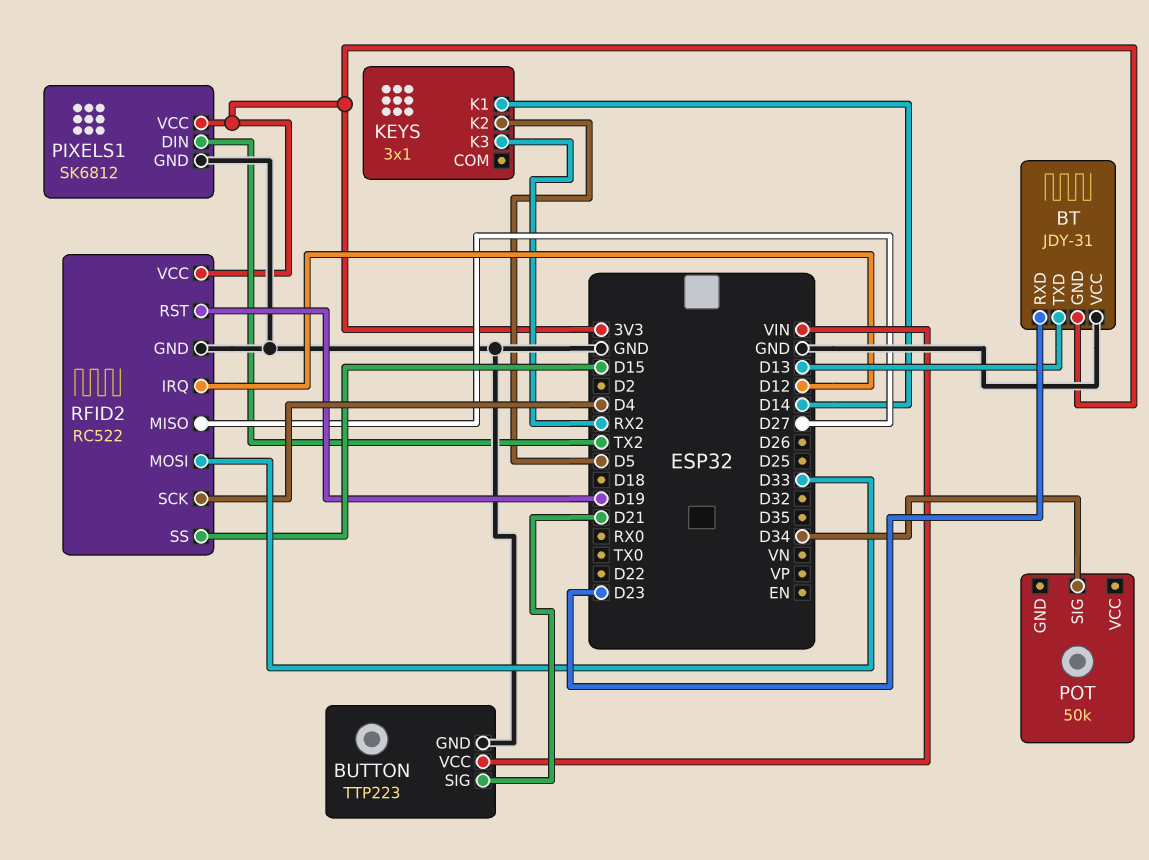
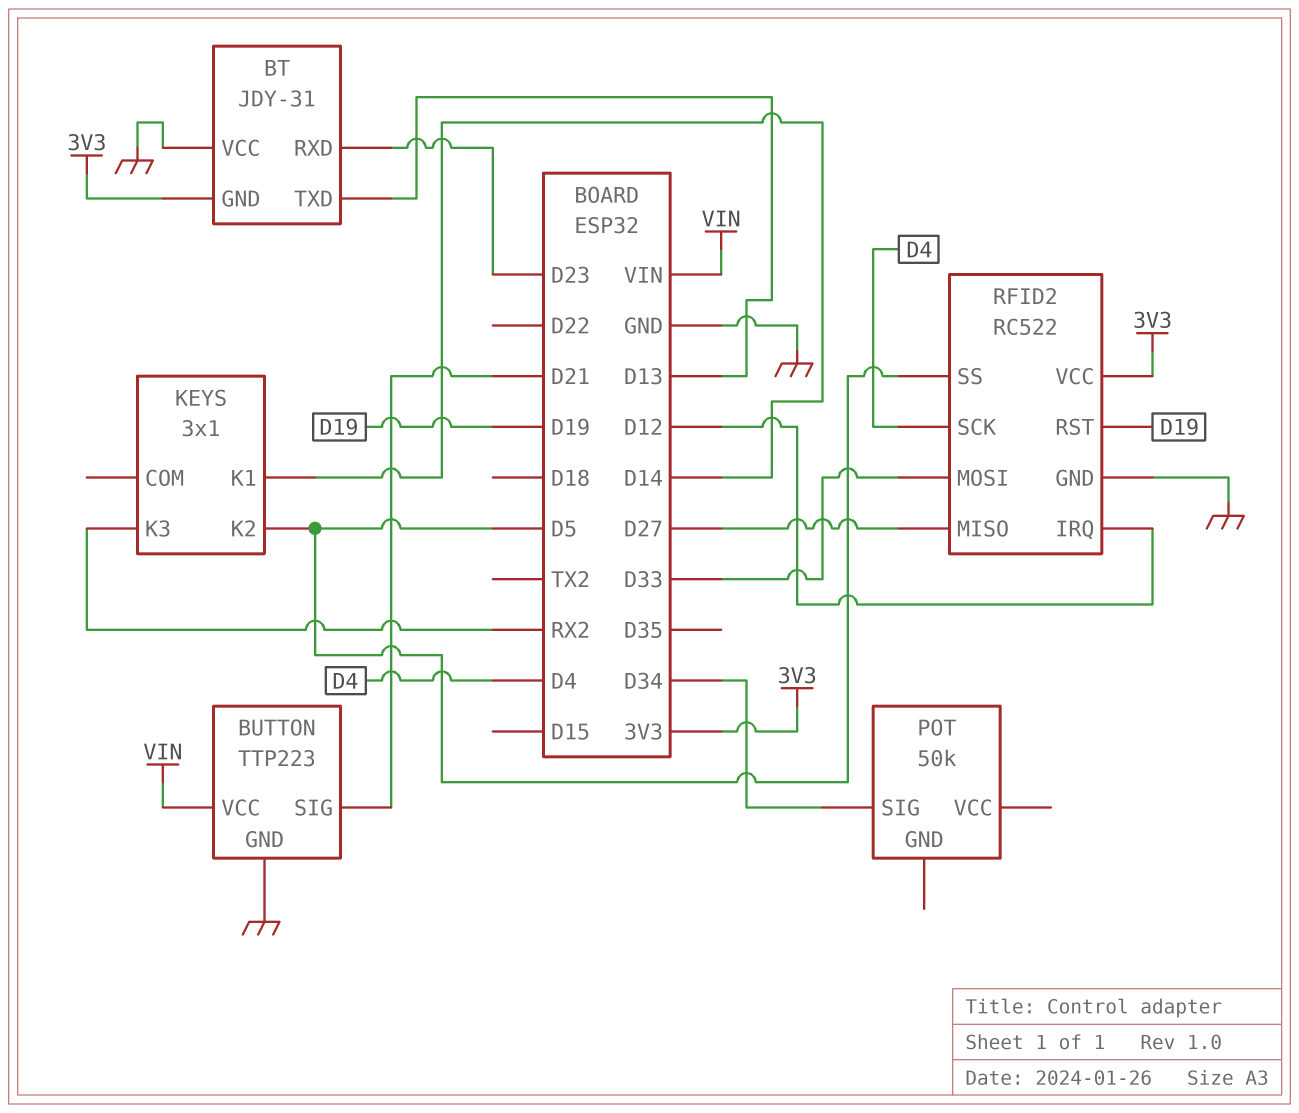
PIXELS1: SK6812 -> none
PIXELS1 pin DIN: TX2 -> none
PIXELS1 pin GND: GND -> none
PIXELS1 pin VCC: 3V3 -> none
RFID2 pin SS: D15 -> D5

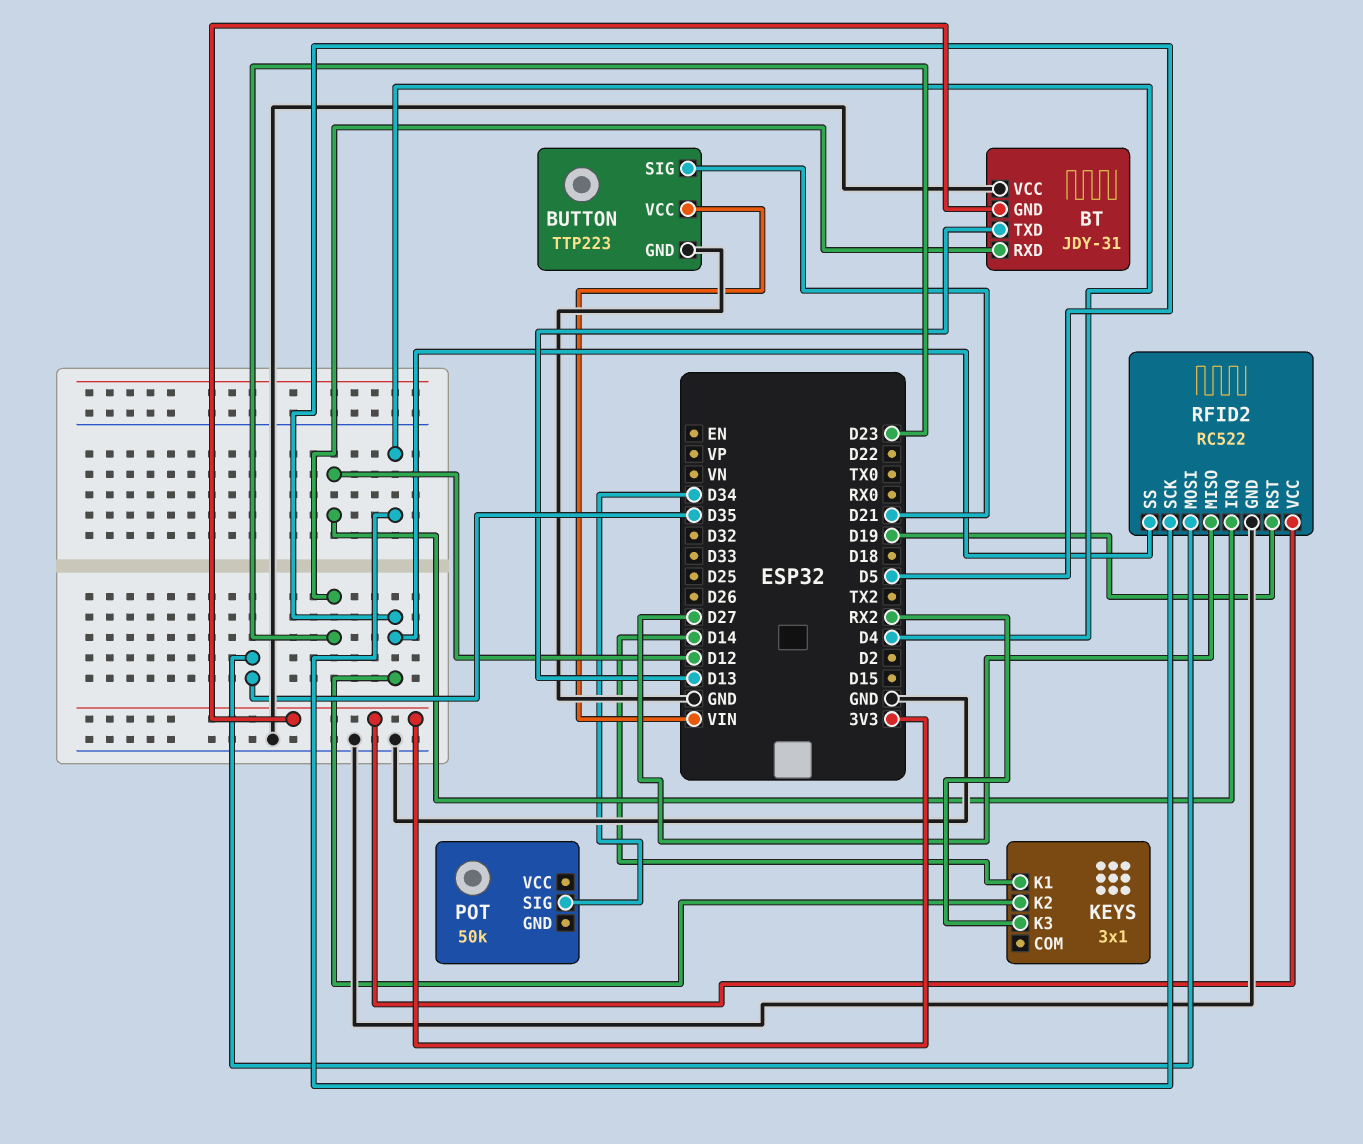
RFID2 pin MOSI: D33 -> D35

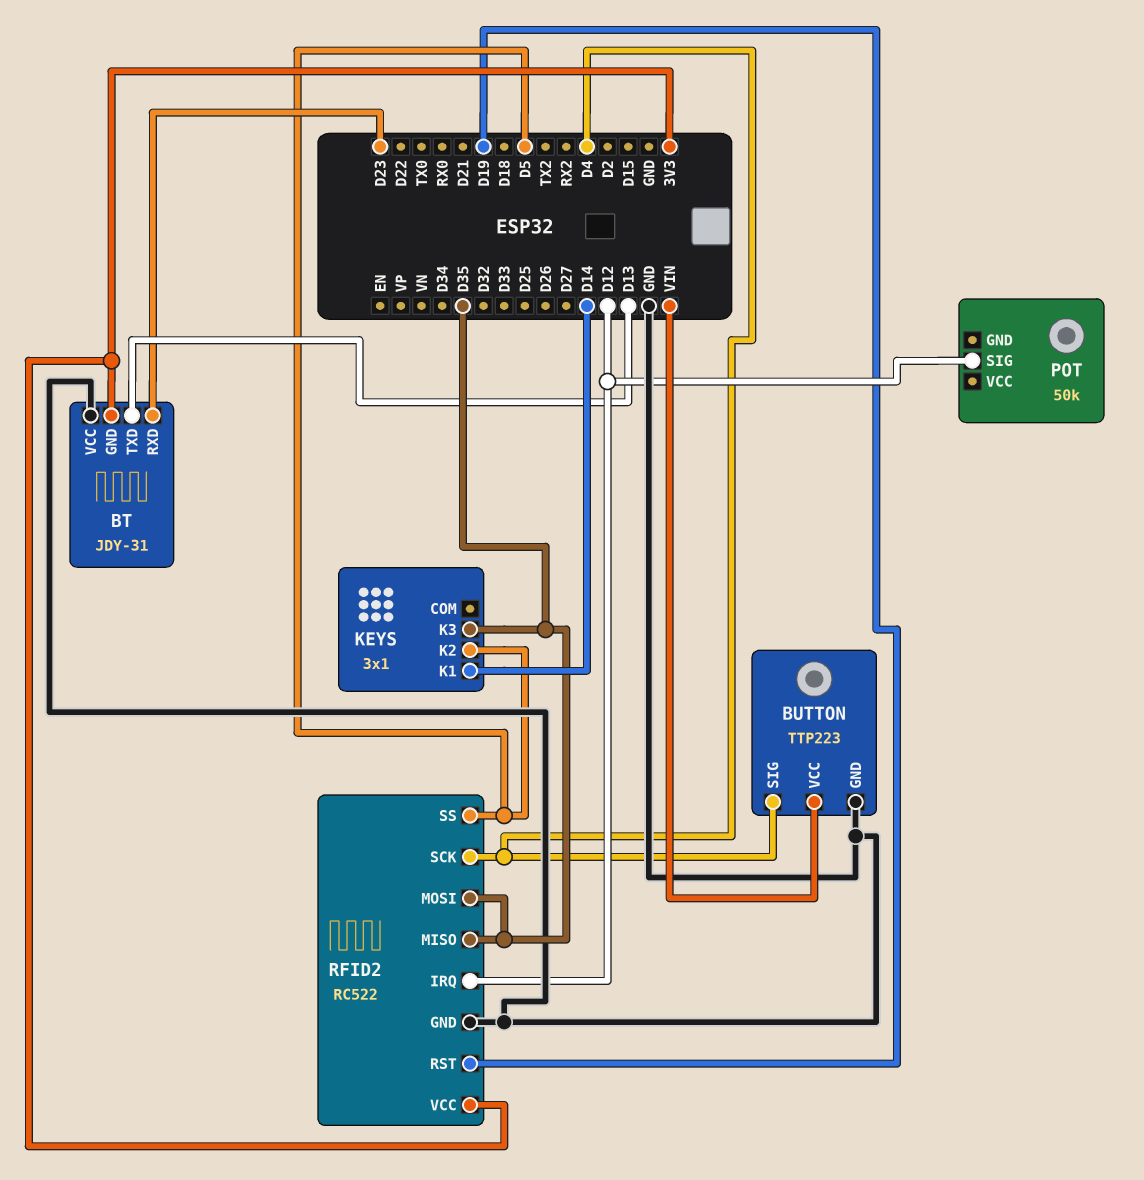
BUTTON pin SIG: D21 -> D4
KEYS pin K3: RX2 -> D35
POT pin SIG: D34 -> D12
RFID2 pin MISO: D27 -> D35

